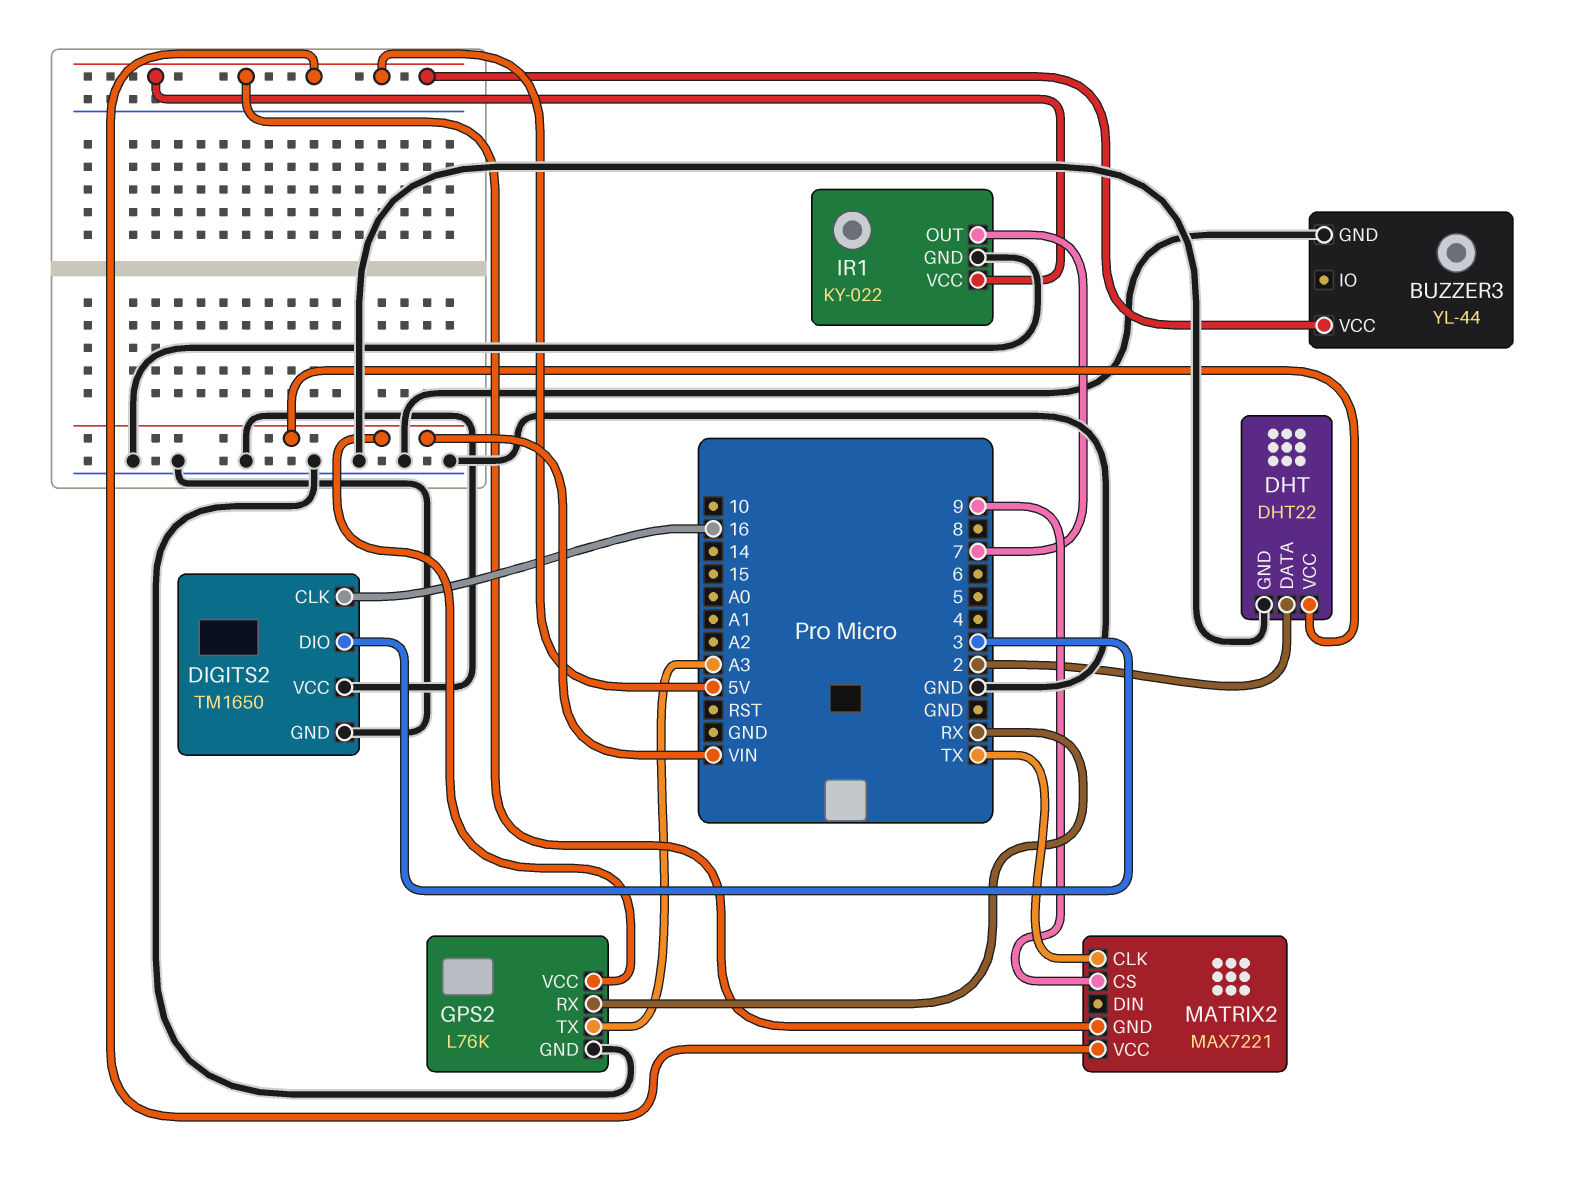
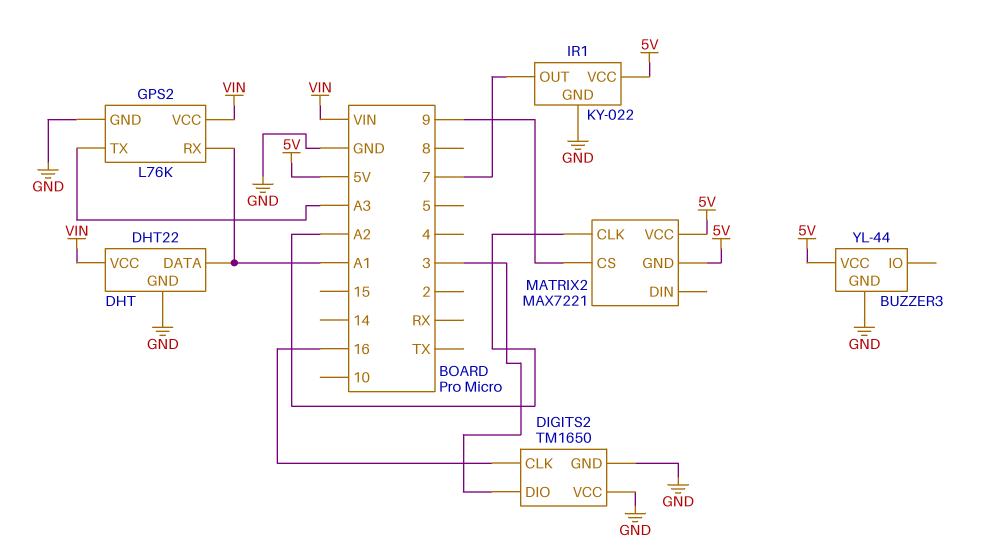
DHT pin DATA: 2 -> A1
GPS2 pin RX: RX -> A1
MATRIX2 pin CLK: TX -> A2

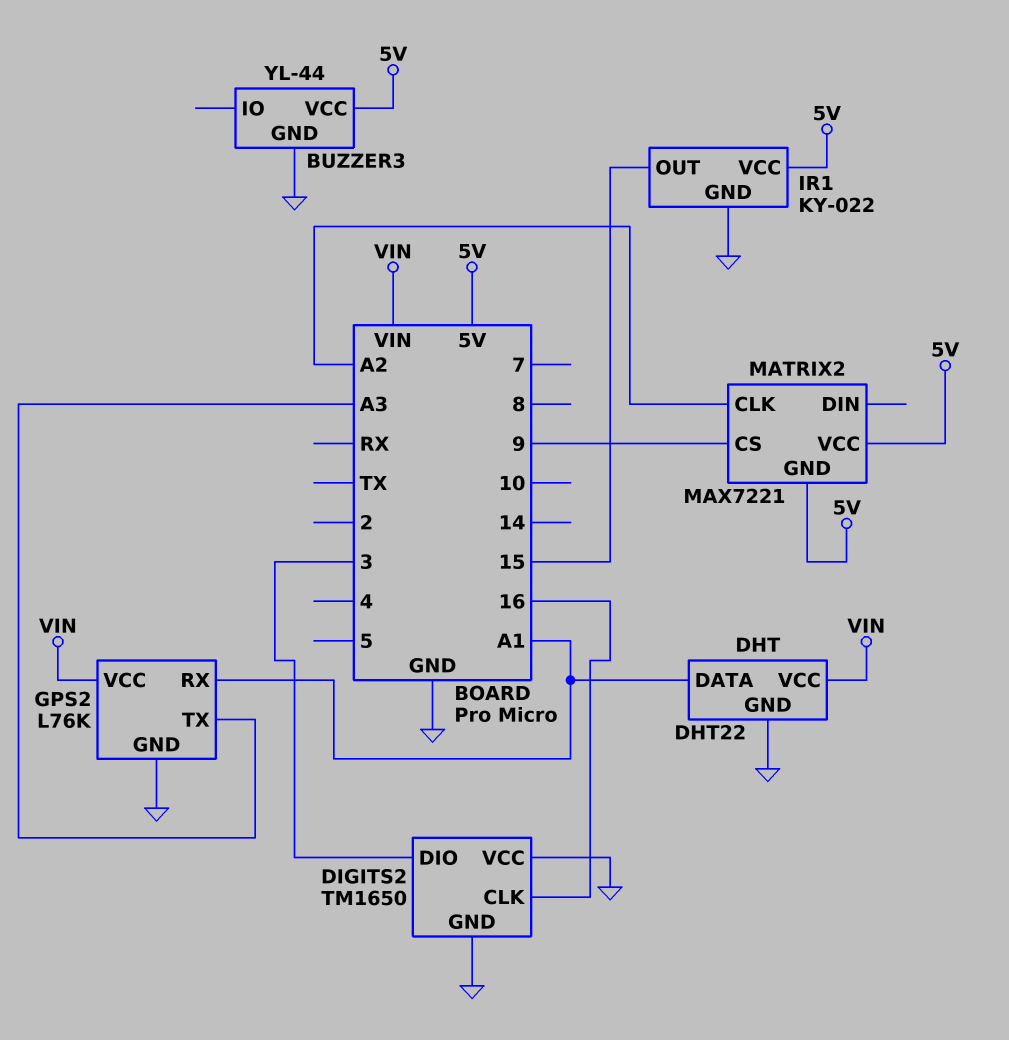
IR1 pin OUT: 7 -> 15

